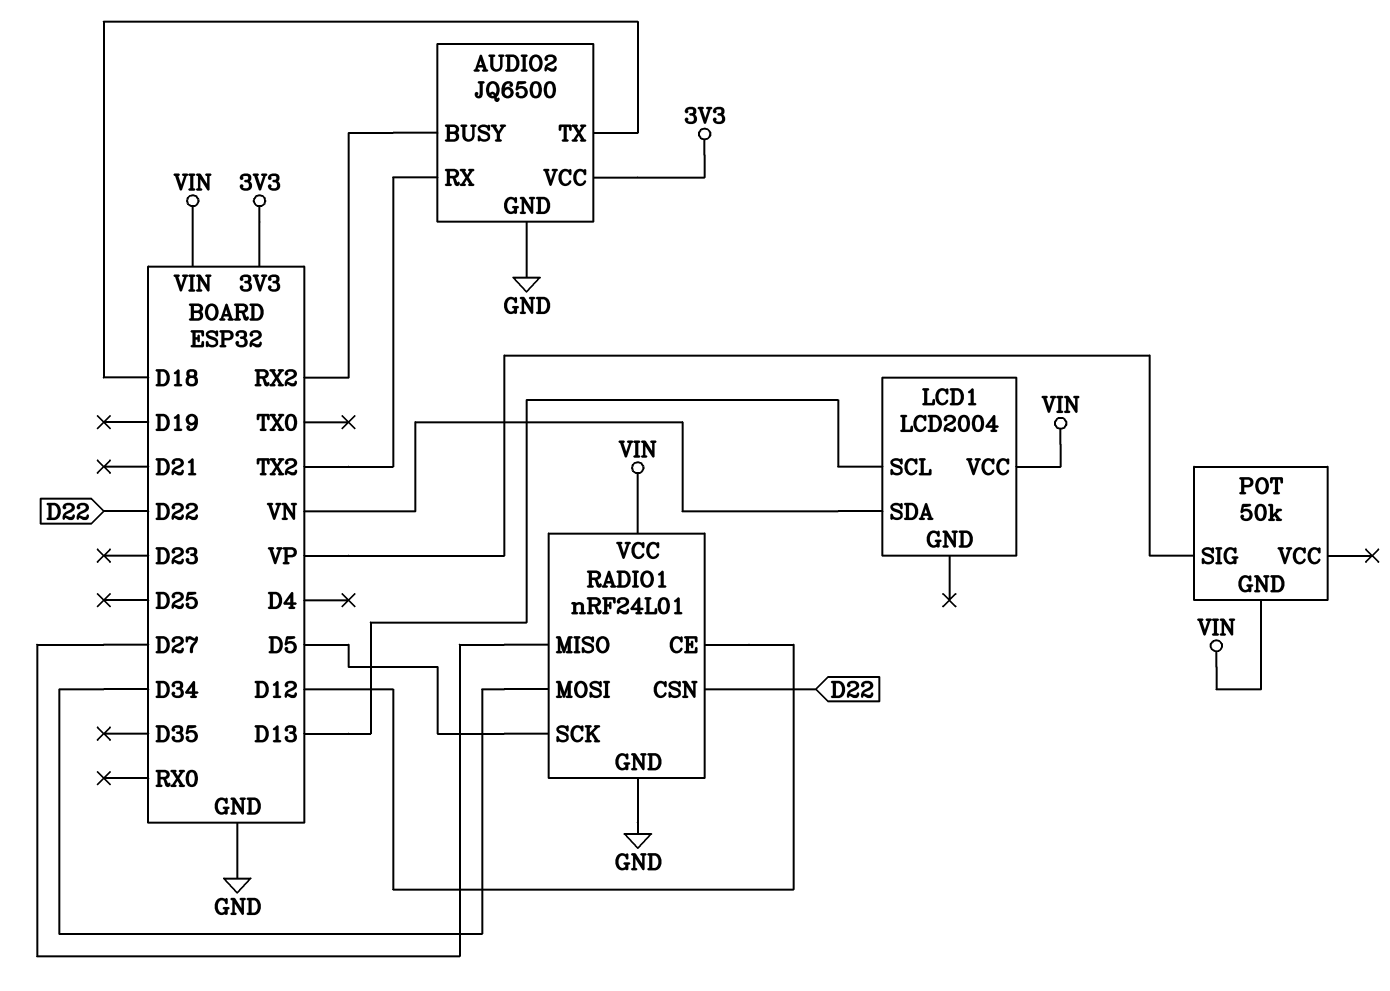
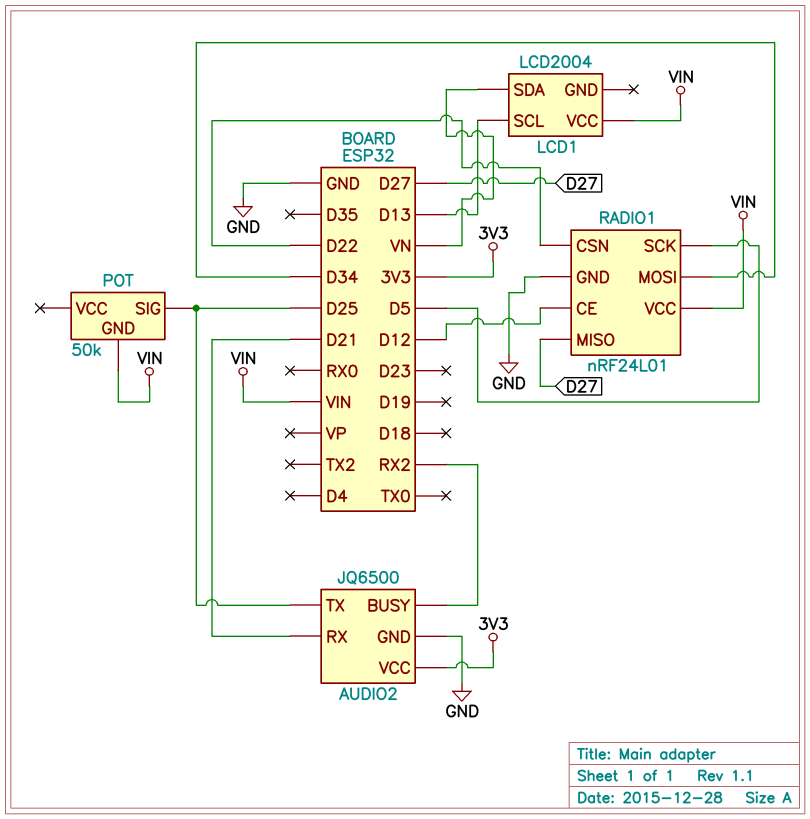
AUDIO2 pin RX: TX2 -> D21
AUDIO2 pin TX: D18 -> D25
POT pin SIG: VP -> D25

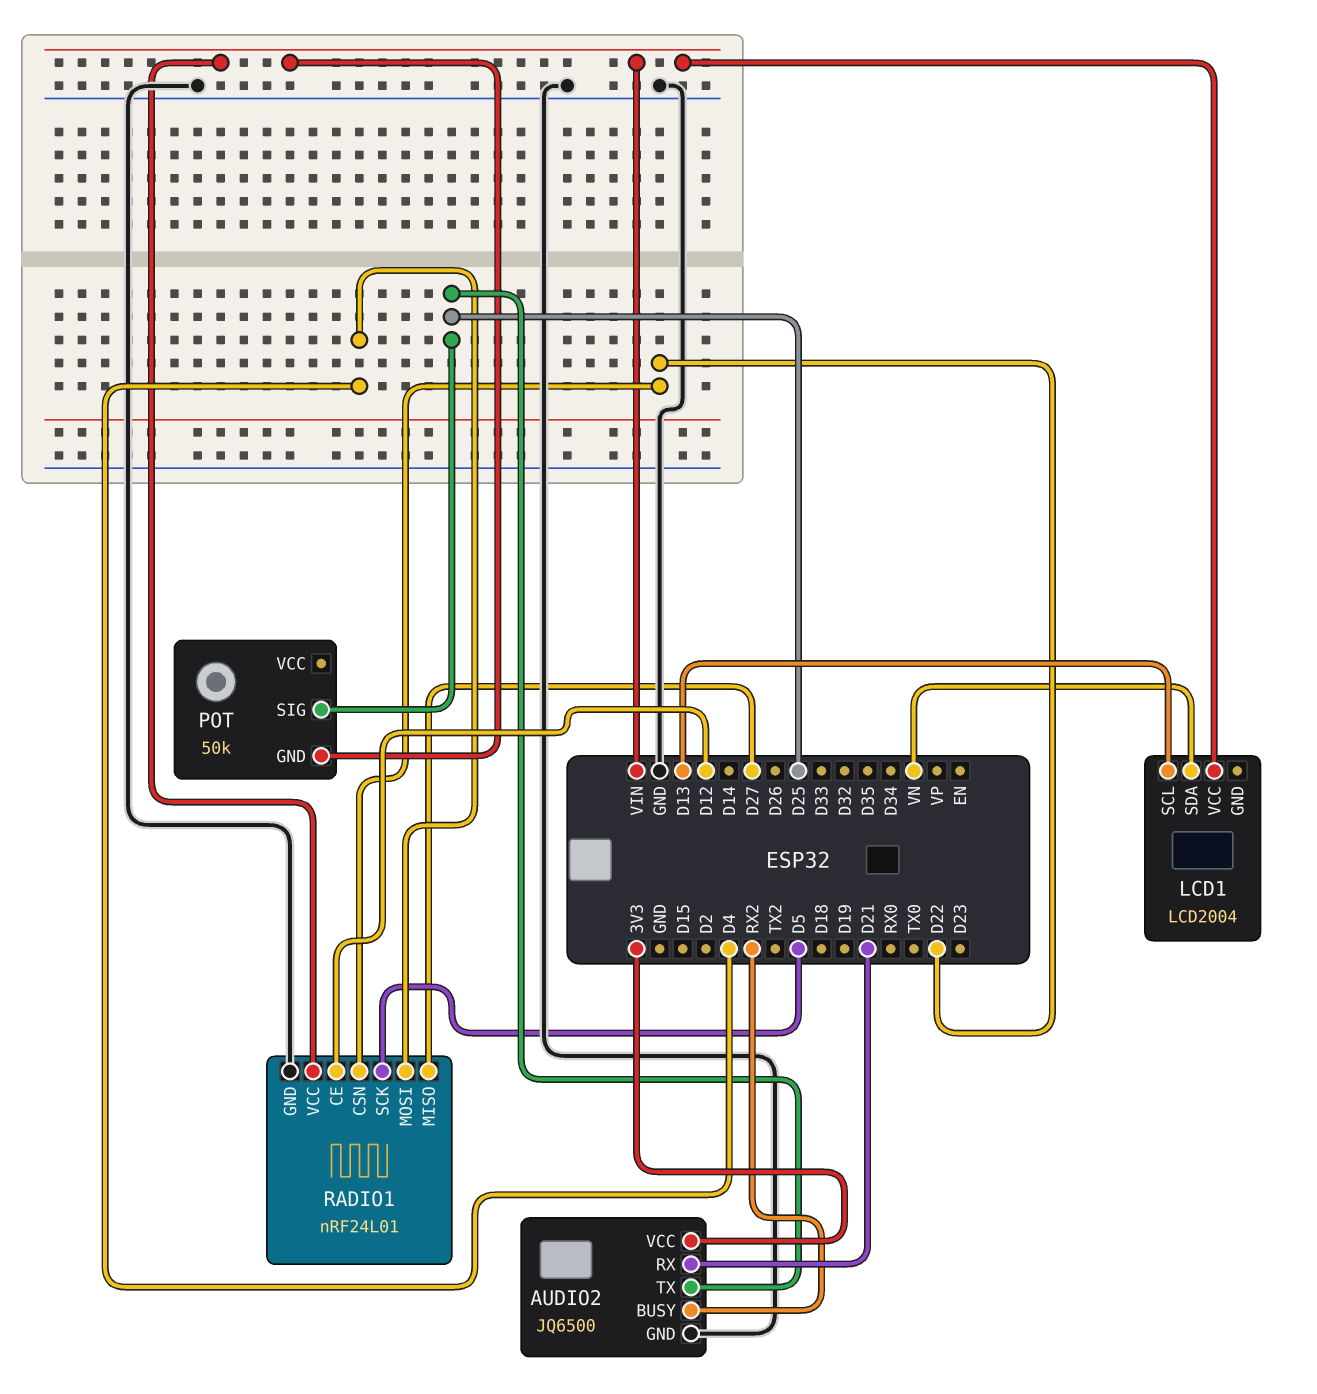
RADIO1 pin MOSI: D34 -> D4

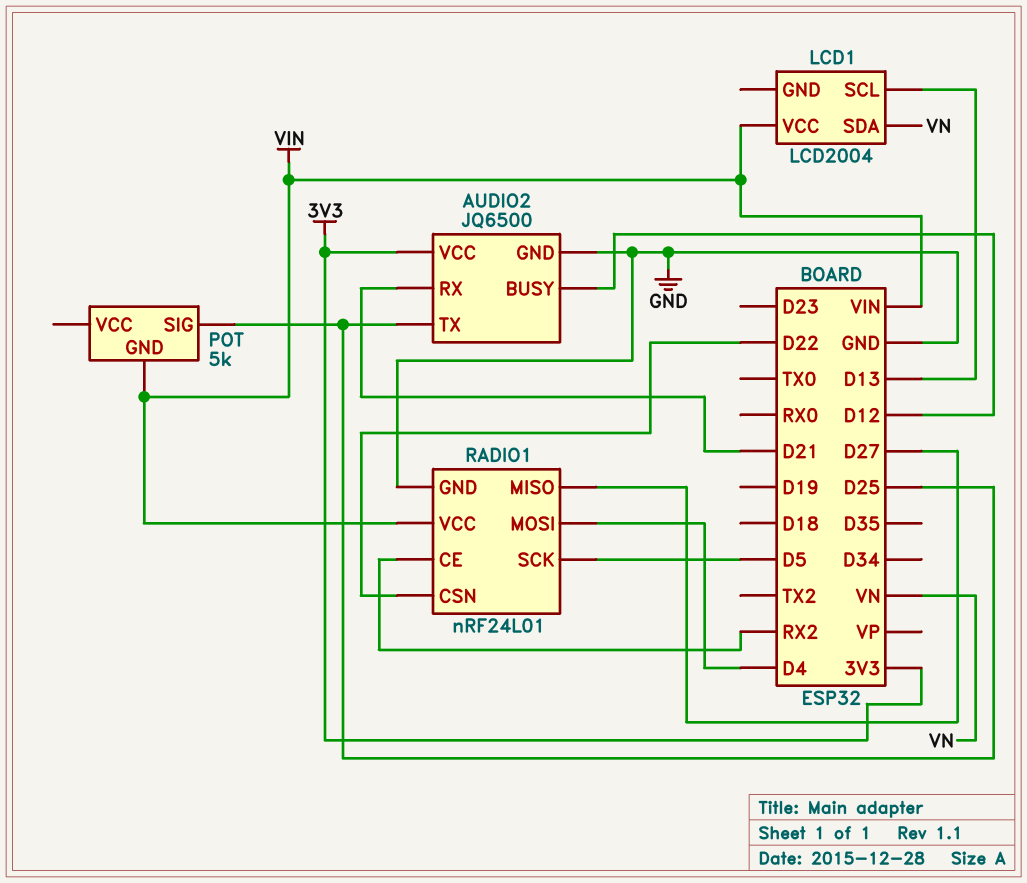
AUDIO2 pin BUSY: RX2 -> D12
POT: 50k -> 5k
RADIO1 pin CE: D12 -> RX2

